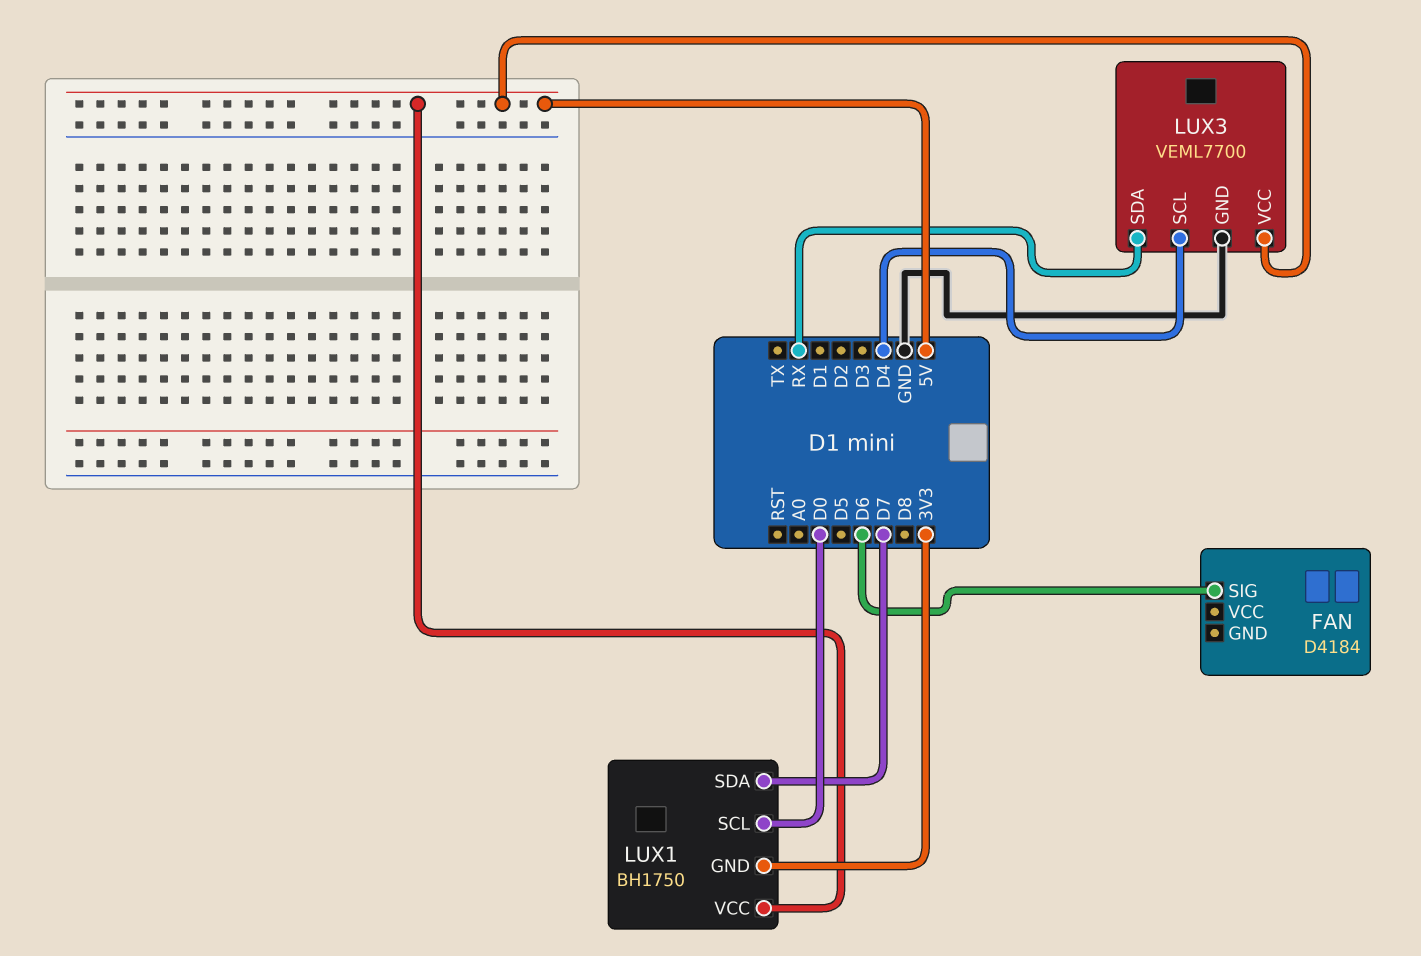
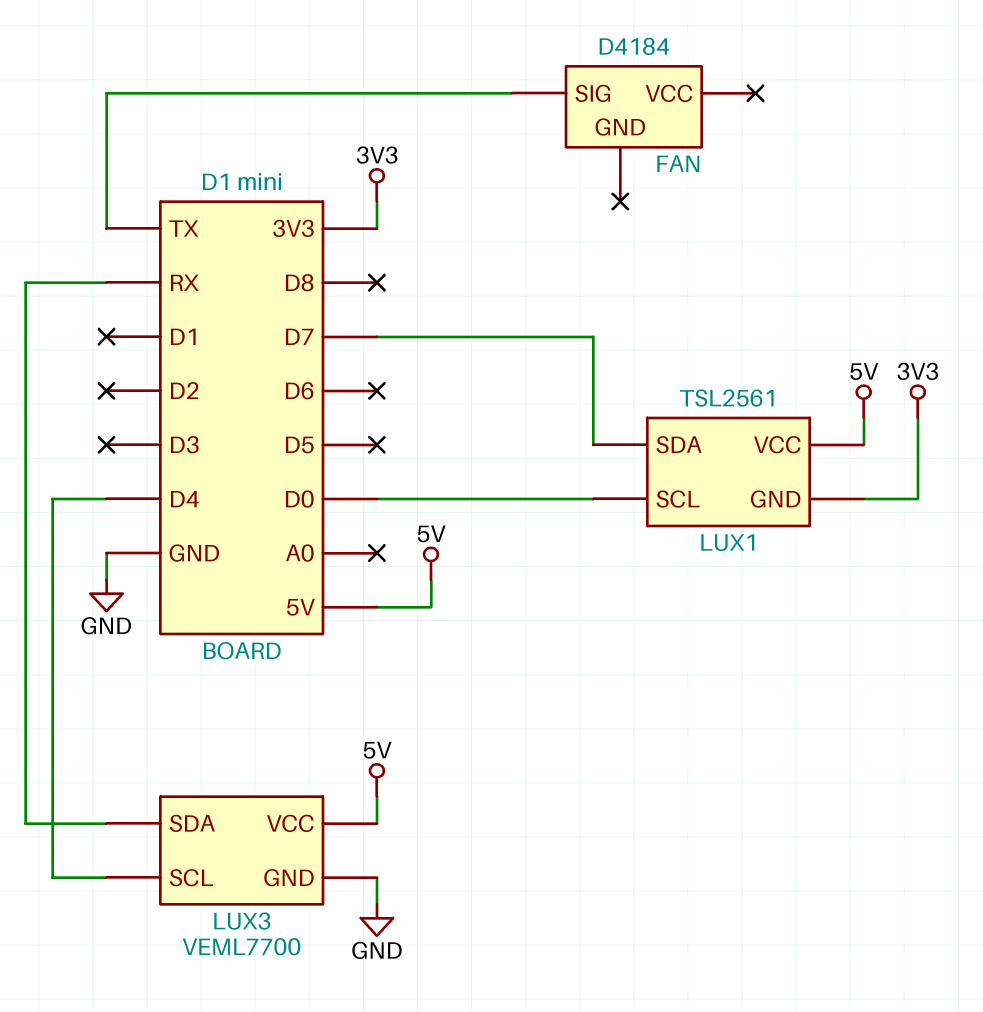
FAN pin SIG: D6 -> TX
LUX1: BH1750 -> TSL2561

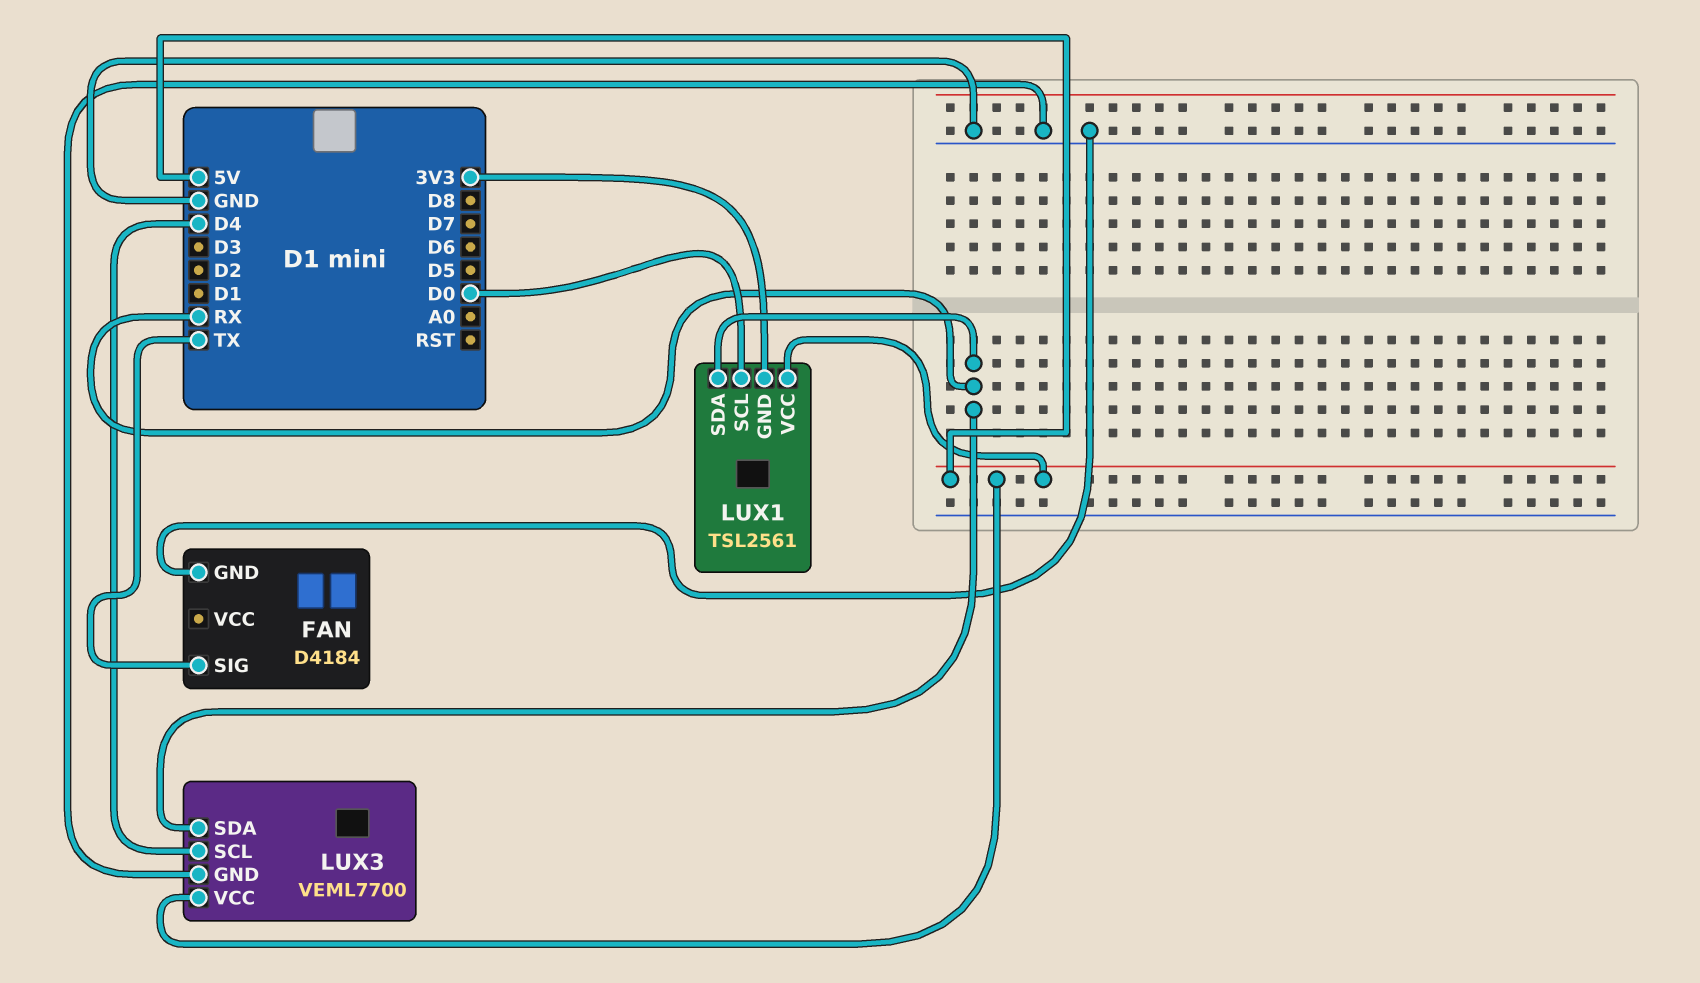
FAN pin GND: none -> GND
LUX1 pin SDA: D7 -> RX

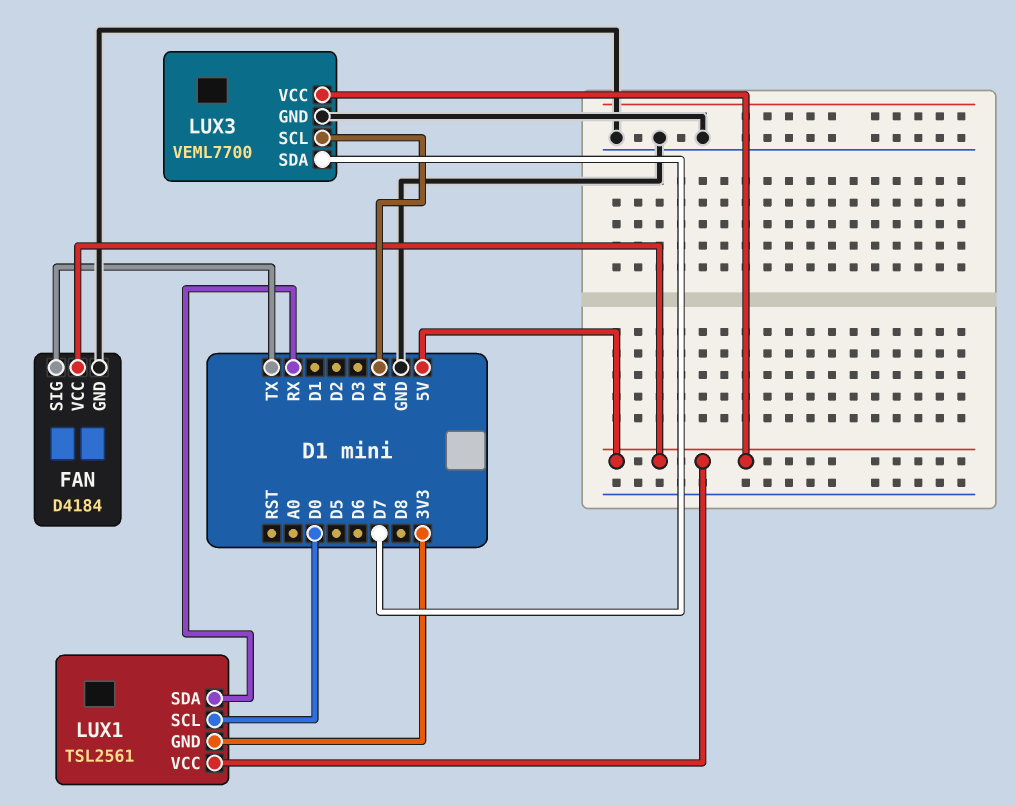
FAN pin VCC: none -> 5V
LUX3 pin SDA: RX -> D7

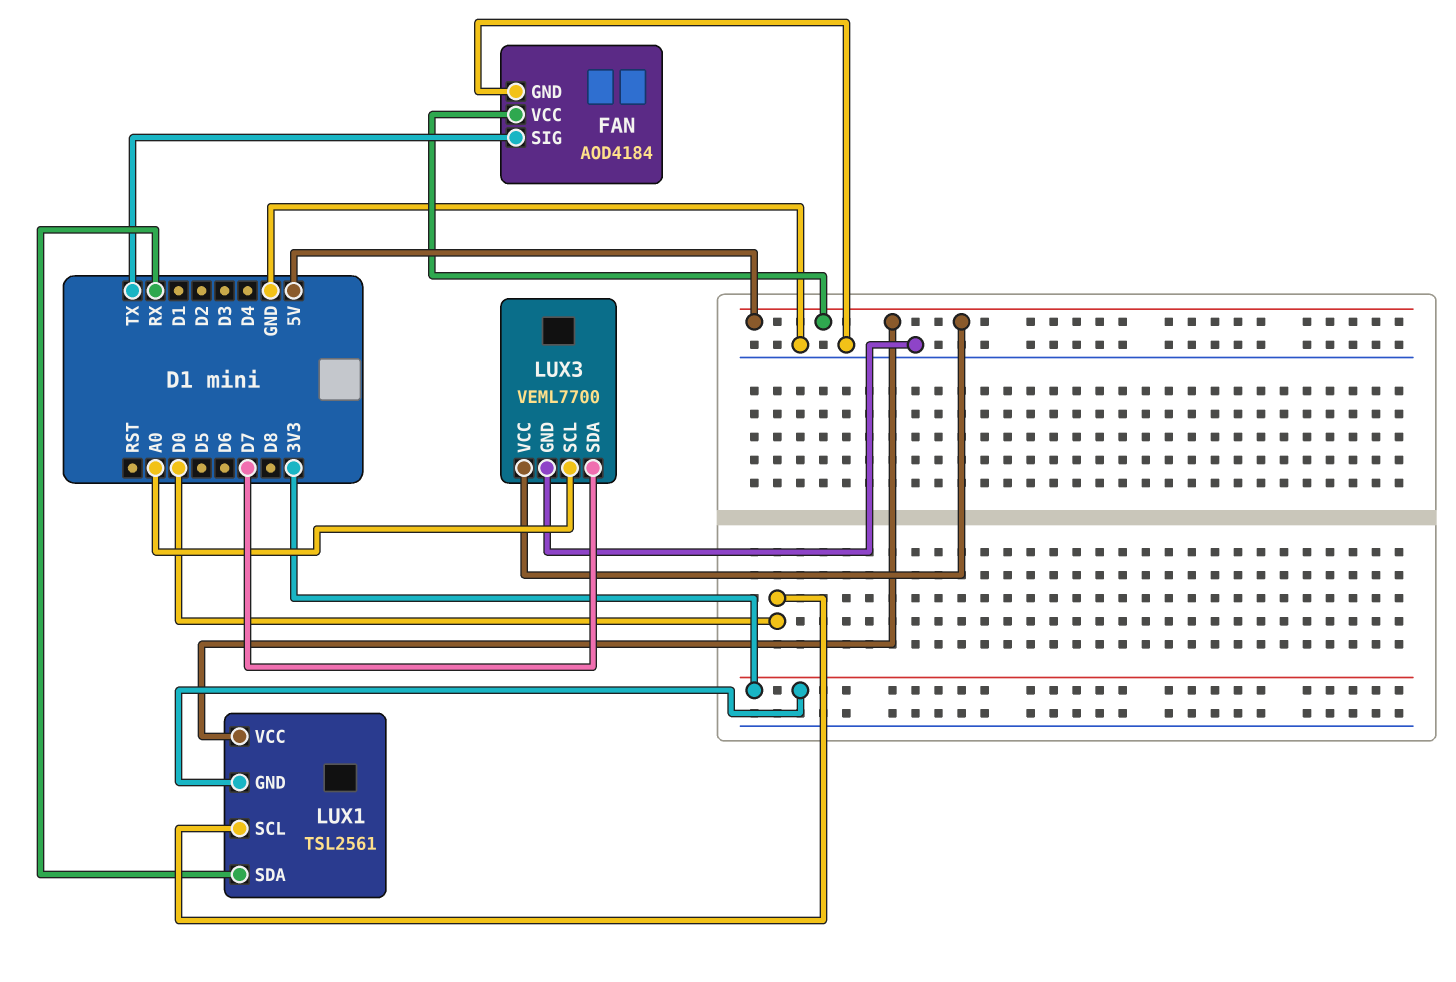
FAN: D4184 -> AOD4184
LUX3 pin SCL: D4 -> A0

